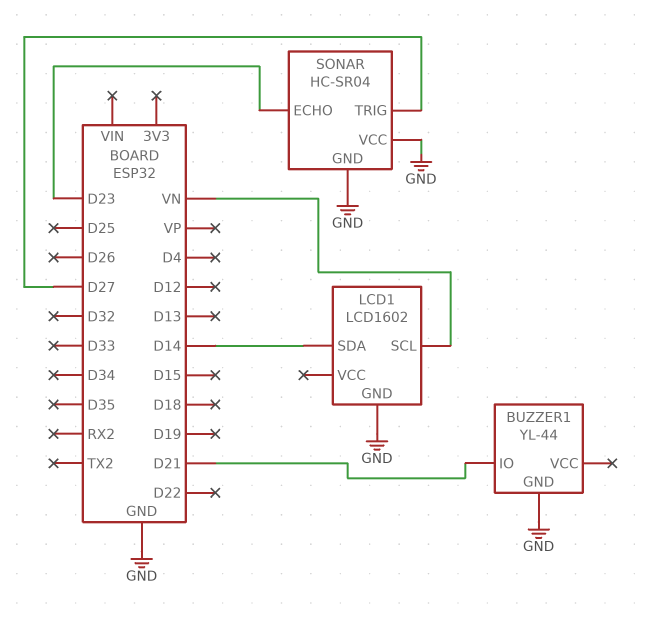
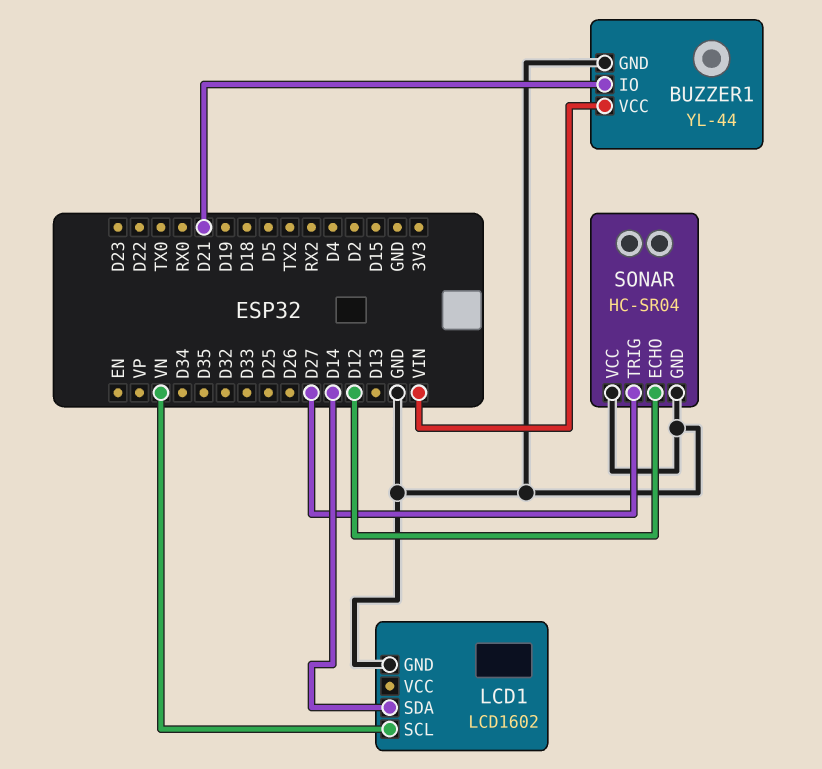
BUZZER1 pin VCC: none -> VIN
SONAR pin ECHO: D23 -> D12

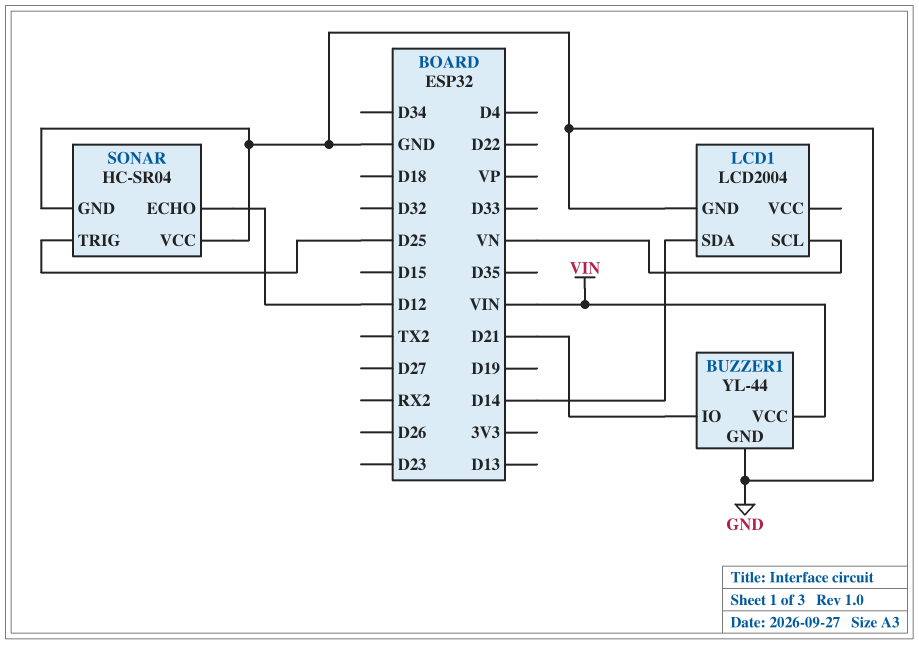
LCD1: LCD1602 -> LCD2004
SONAR pin TRIG: D27 -> D25

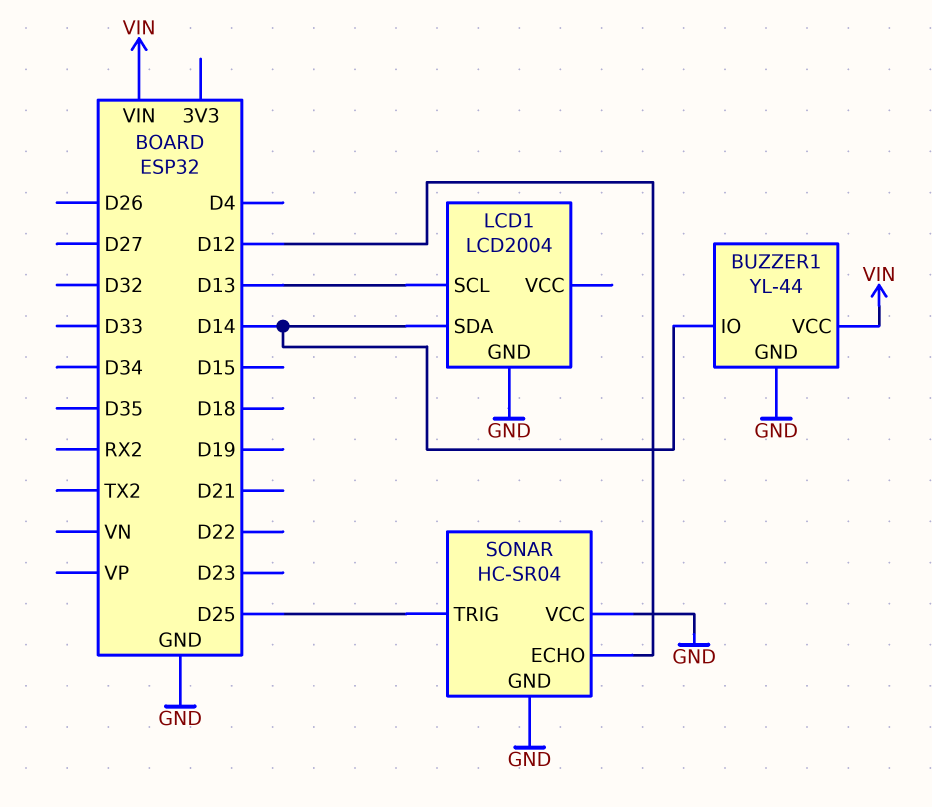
BUZZER1 pin IO: D21 -> D14
LCD1 pin SCL: VN -> D13

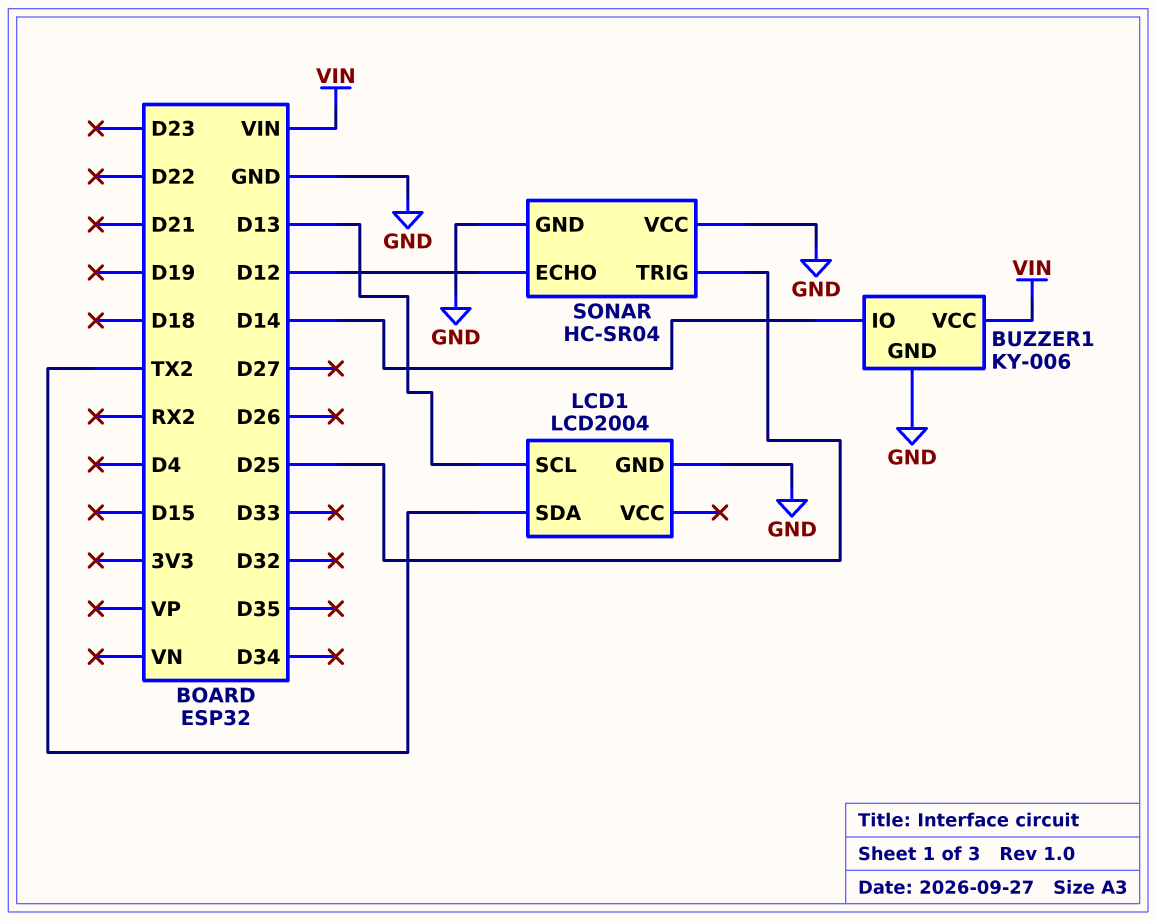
BUZZER1: YL-44 -> KY-006
LCD1 pin SDA: D14 -> TX2

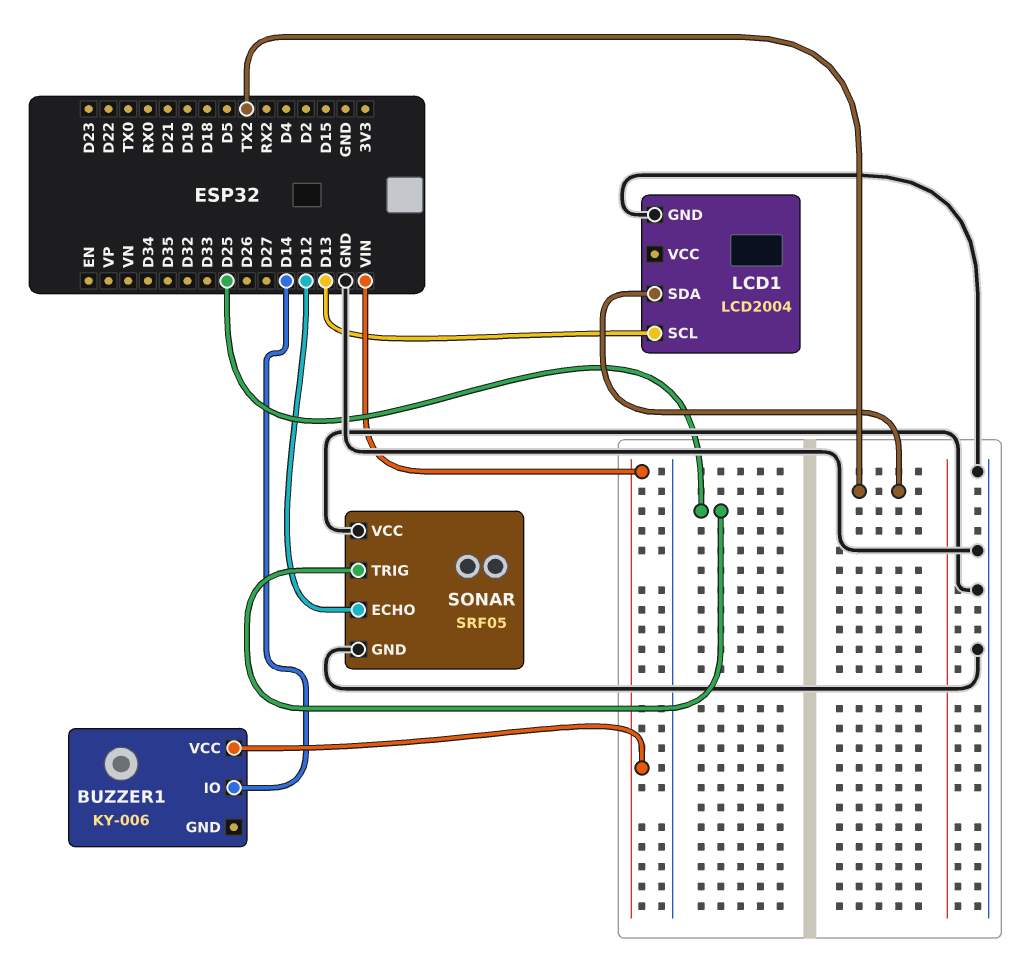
BUZZER1 pin GND: GND -> none
SONAR: HC-SR04 -> SRF05

